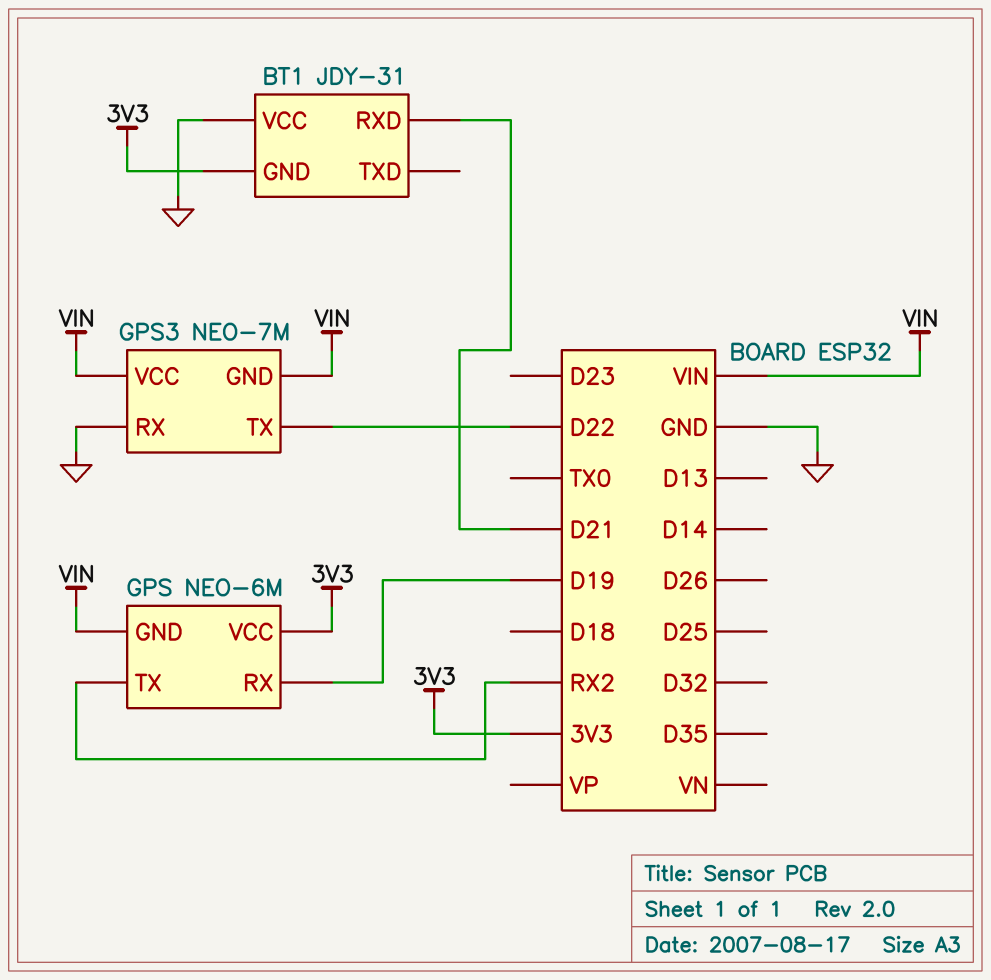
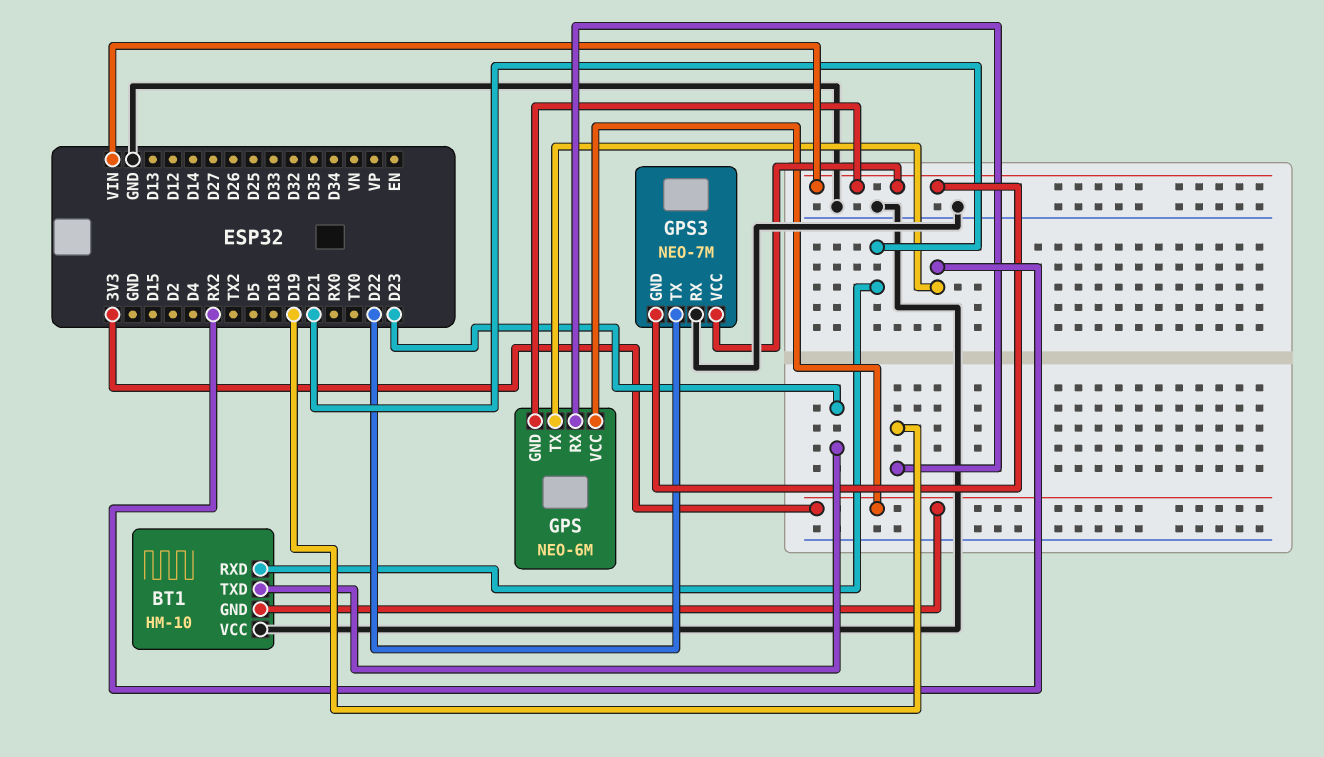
BT1: JDY-31 -> HM-10
BT1 pin TXD: none -> D23

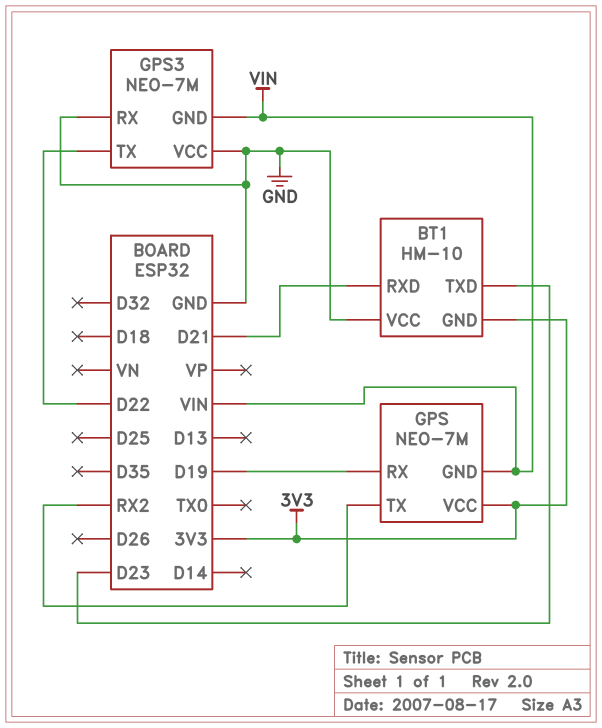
GPS: NEO-6M -> NEO-7M
GPS3 pin VCC: VIN -> GND

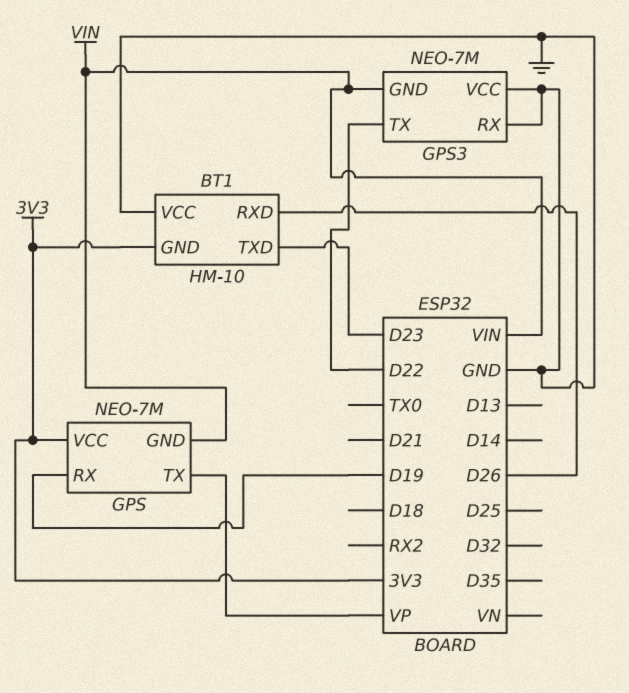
BT1 pin RXD: D21 -> D26
GPS pin TX: RX2 -> VP

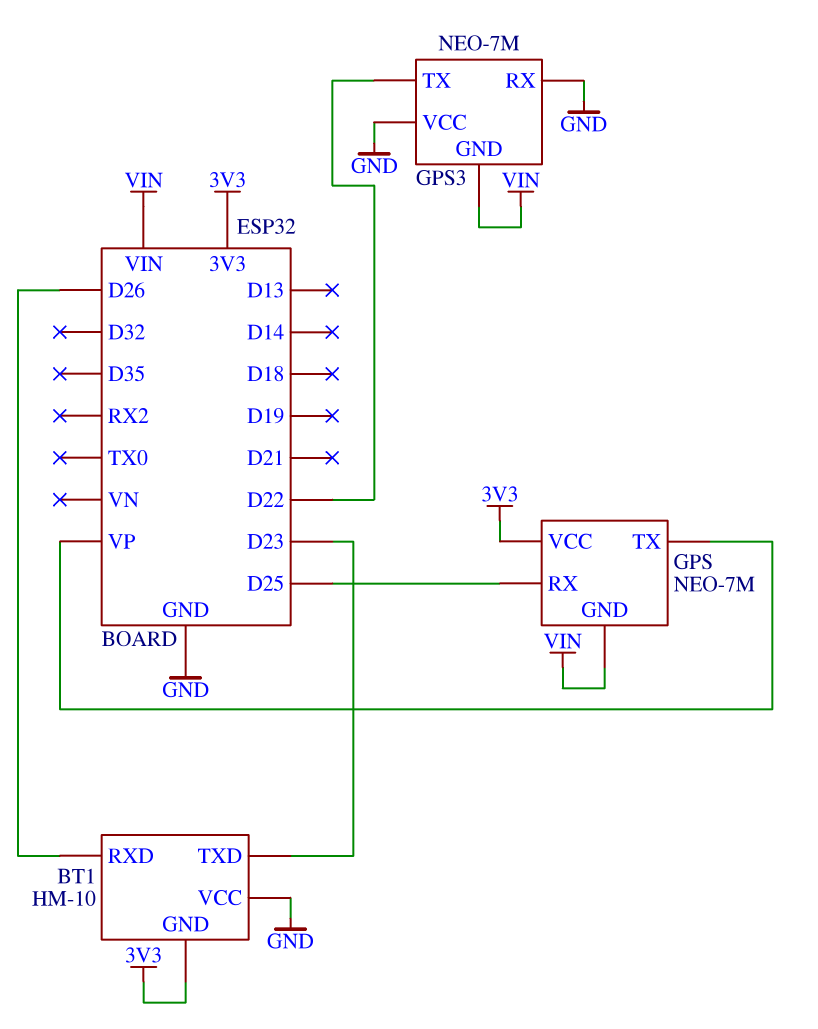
GPS pin RX: D19 -> D25

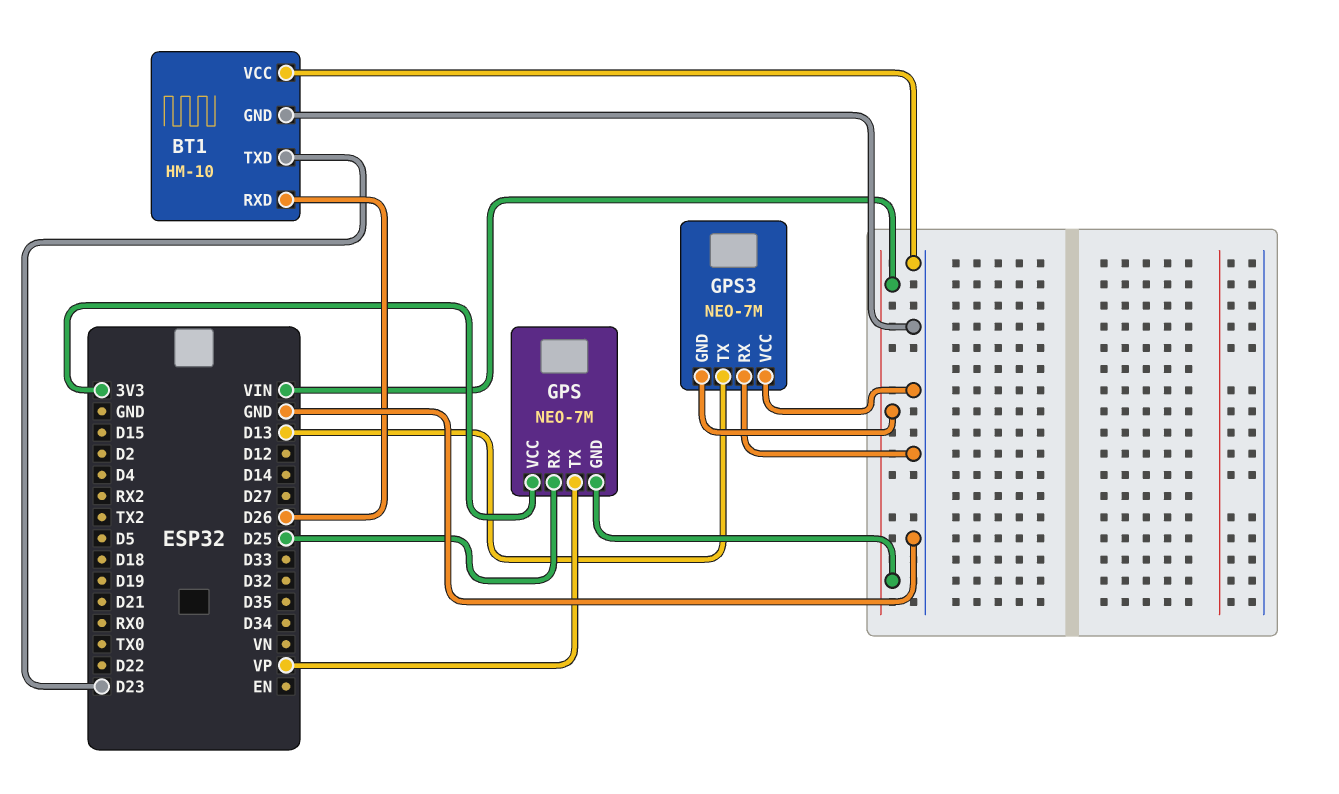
BT1 pin GND: 3V3 -> GND
GPS3 pin TX: D22 -> D13

